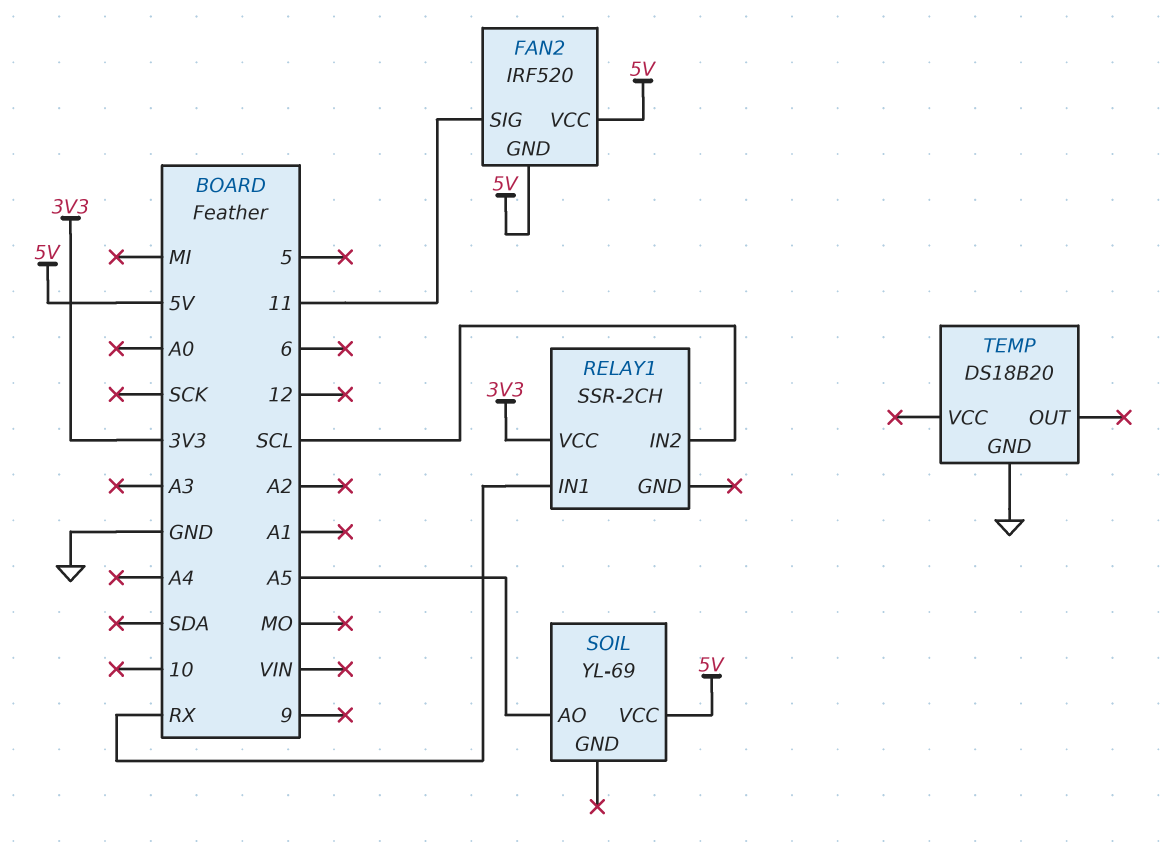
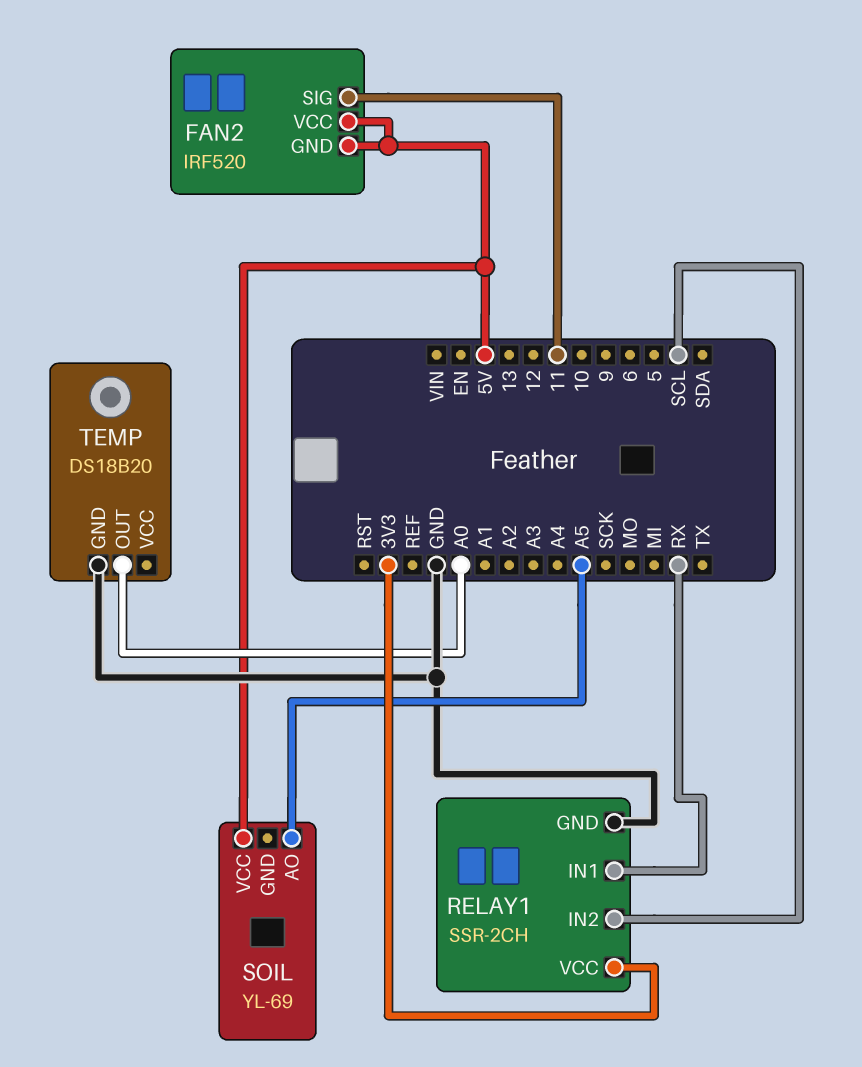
RELAY1 pin GND: none -> GND
TEMP pin OUT: none -> A0

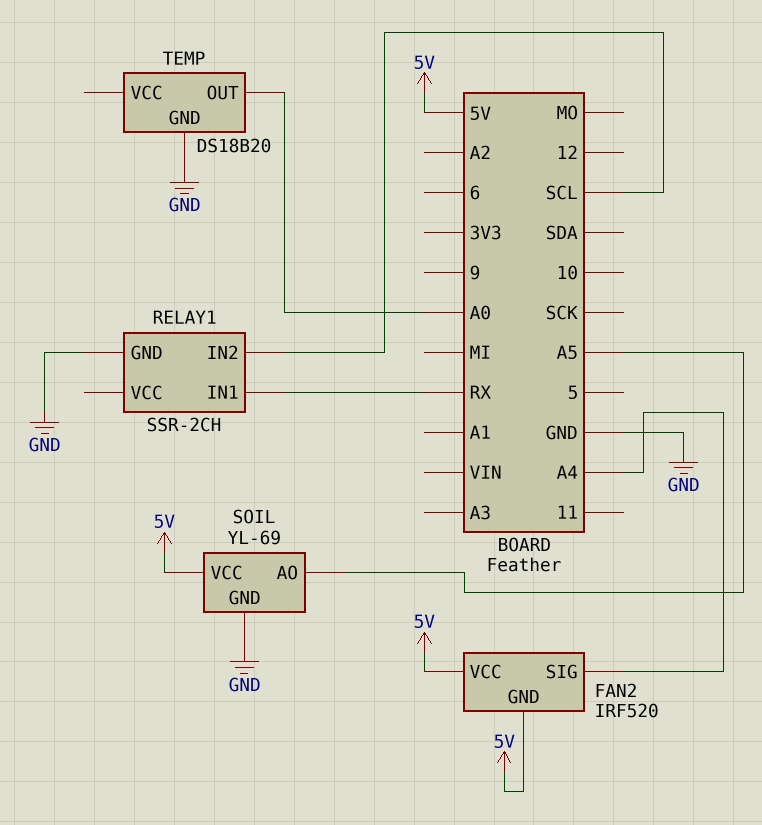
FAN2 pin SIG: 11 -> A4
RELAY1 pin VCC: 3V3 -> none
SOIL pin GND: none -> GND

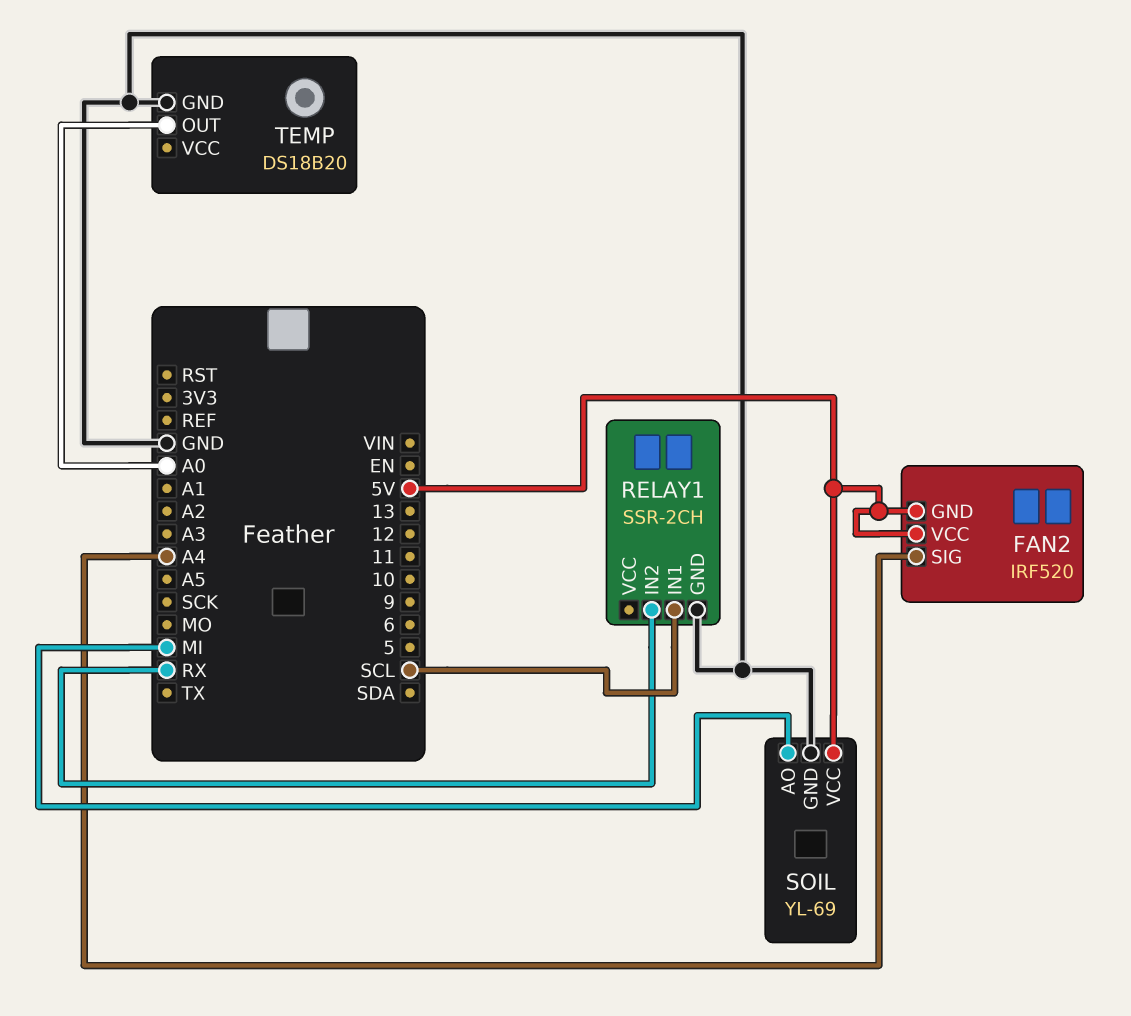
RELAY1 pin IN1: RX -> SCL
RELAY1 pin IN2: SCL -> RX
SOIL pin AO: A5 -> MI

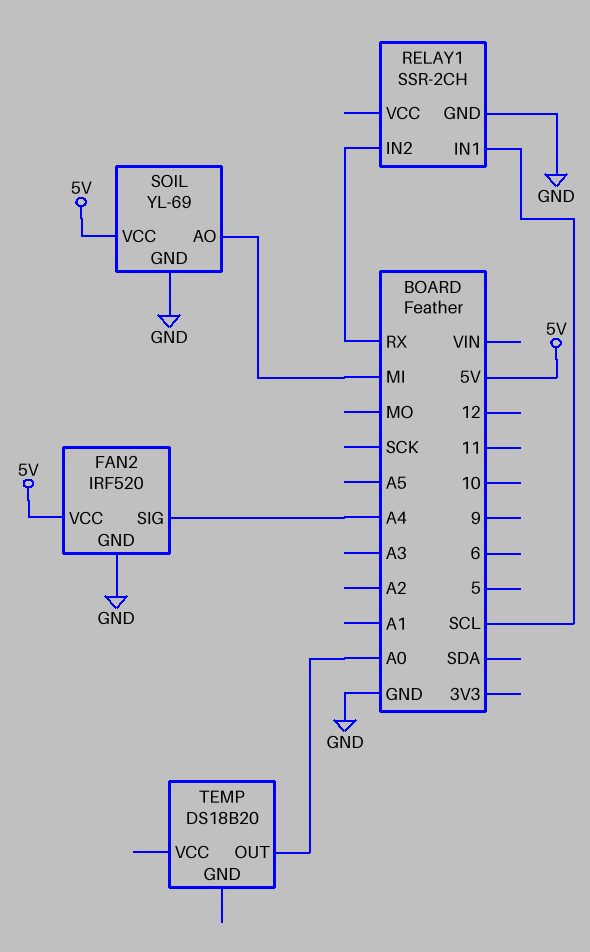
FAN2 pin GND: 5V -> GND
TEMP pin GND: GND -> none

